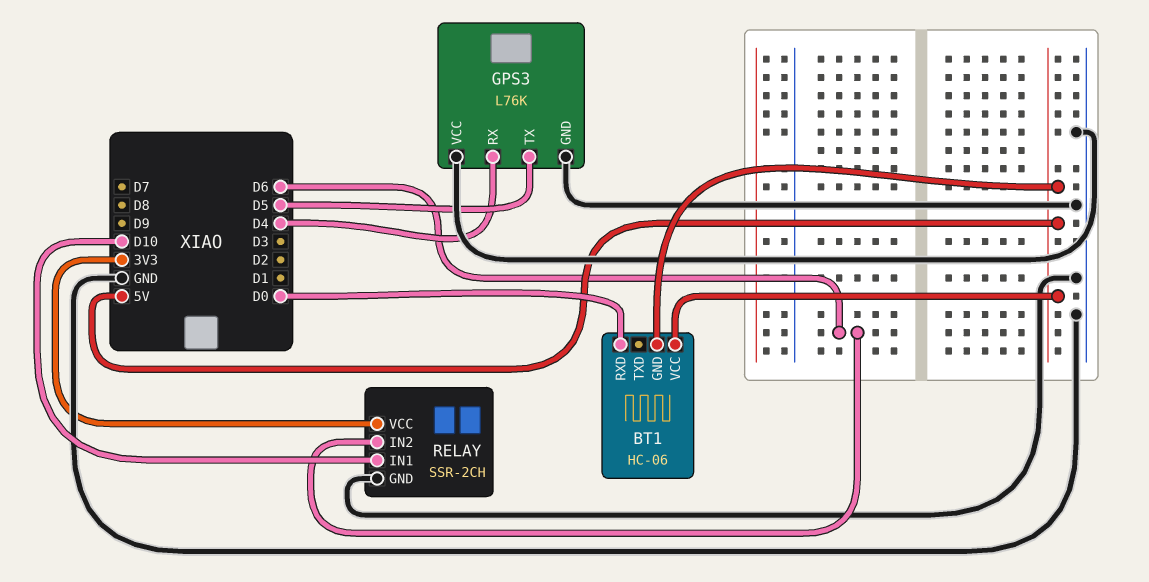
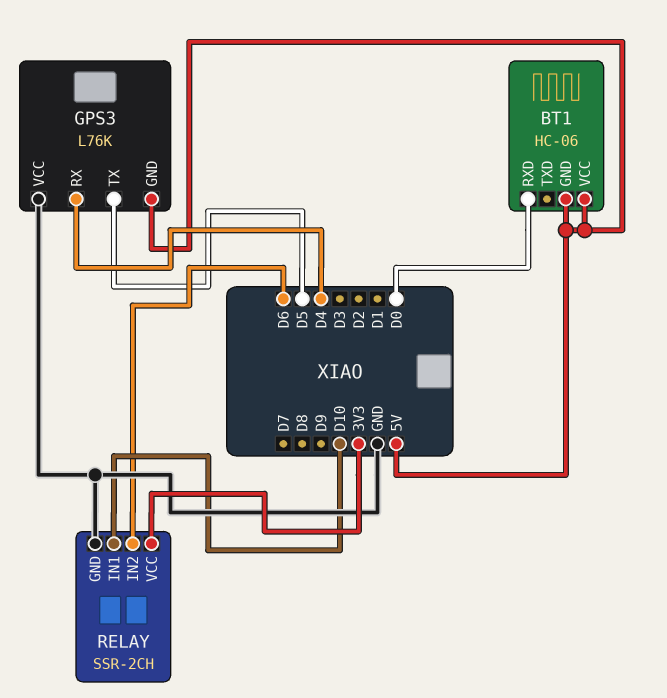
GPS3 pin GND: GND -> 5V

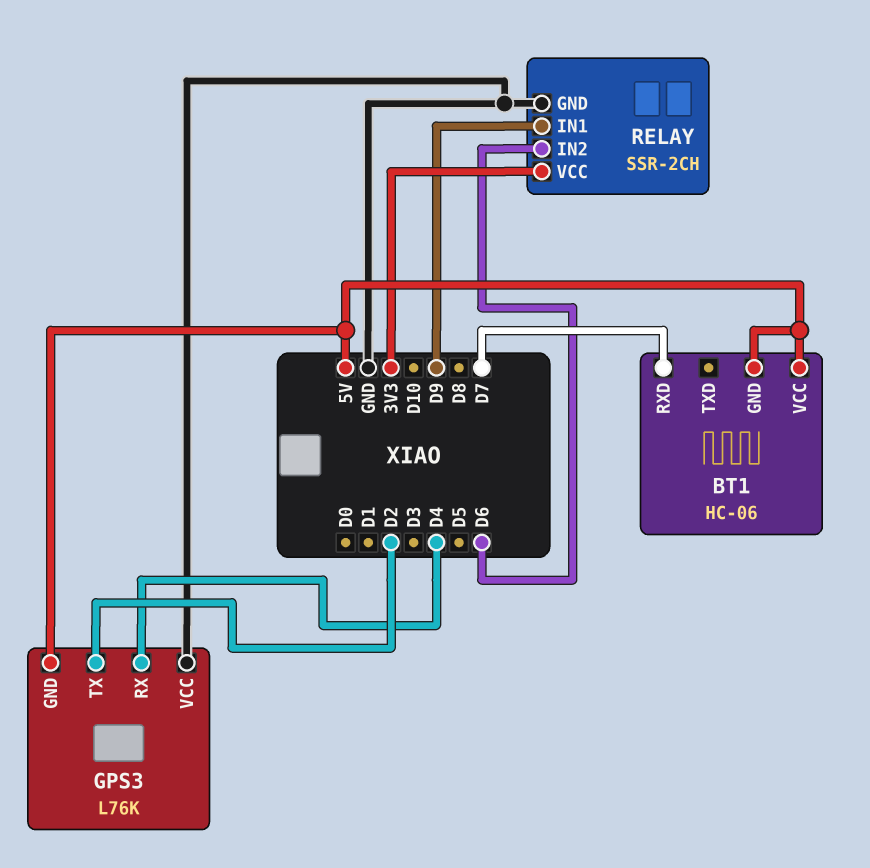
BT1 pin RXD: D0 -> D7
GPS3 pin TX: D5 -> D2
RELAY pin IN1: D10 -> D9

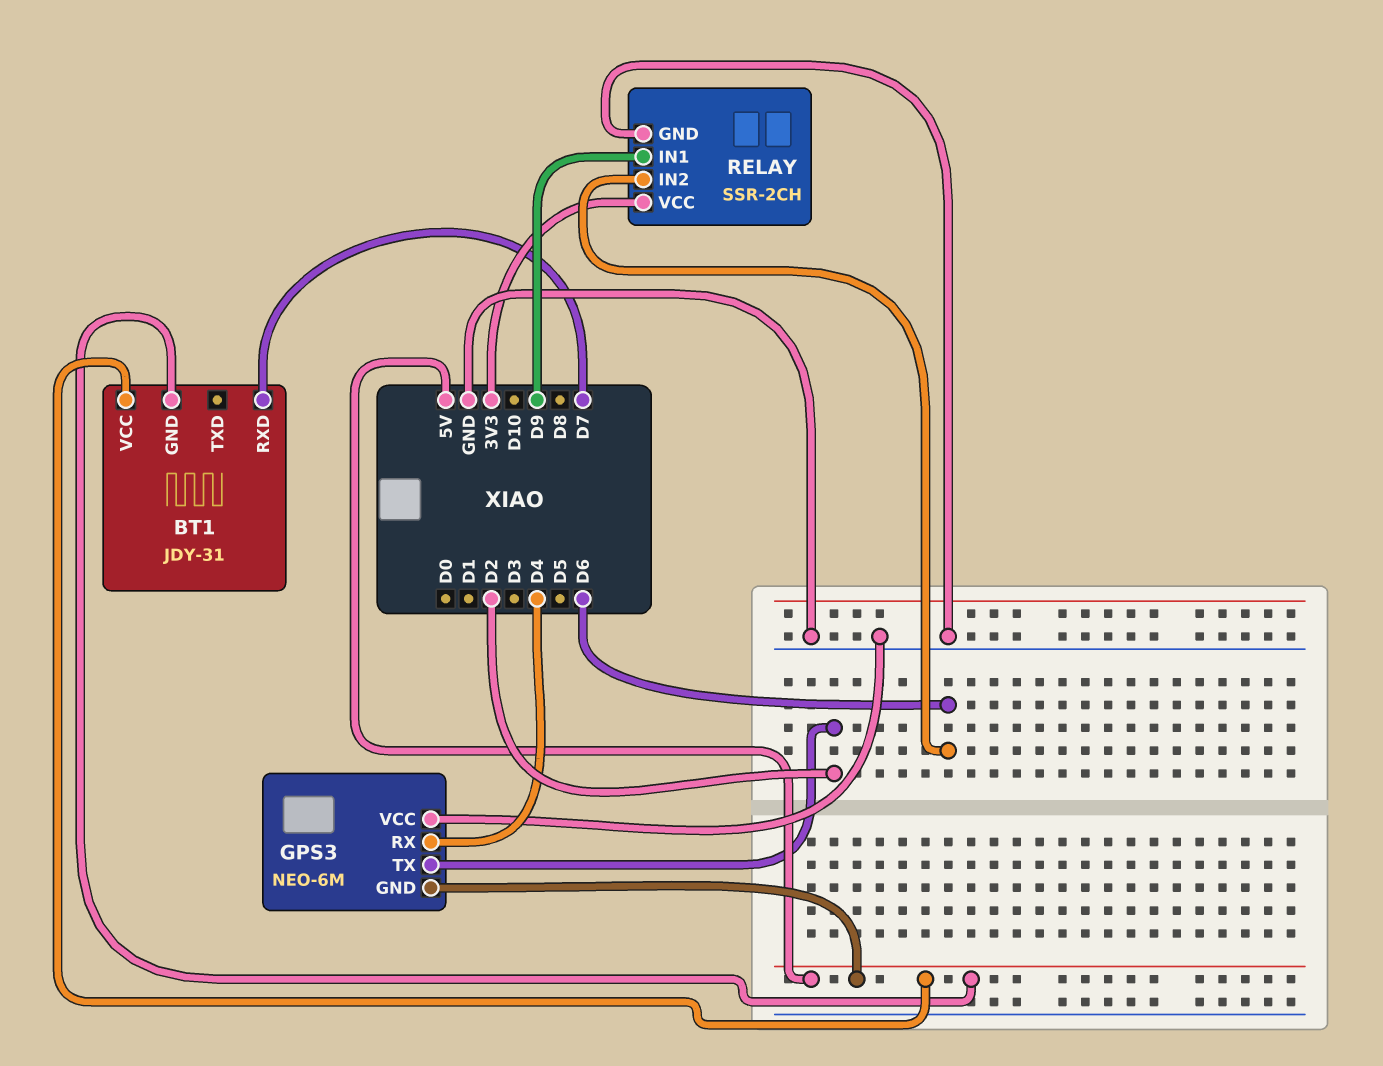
BT1: HC-06 -> JDY-31
GPS3: L76K -> NEO-6M

